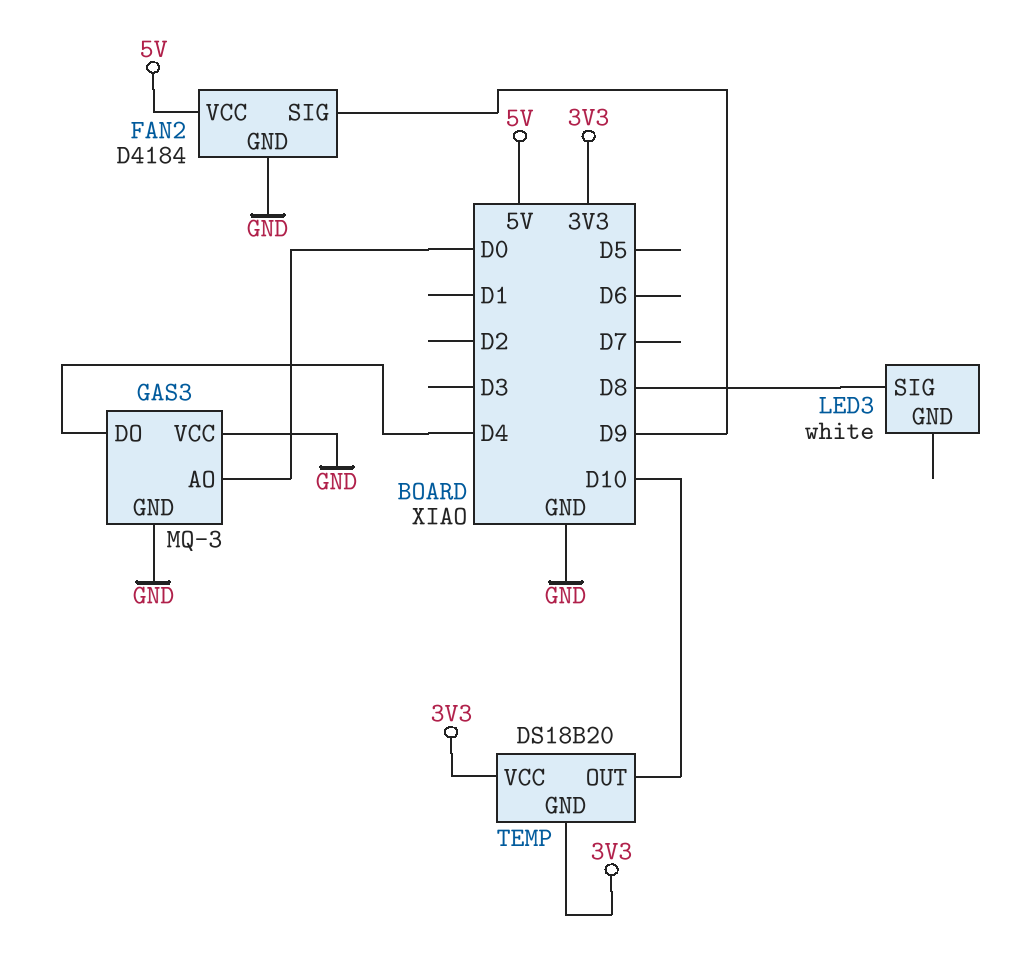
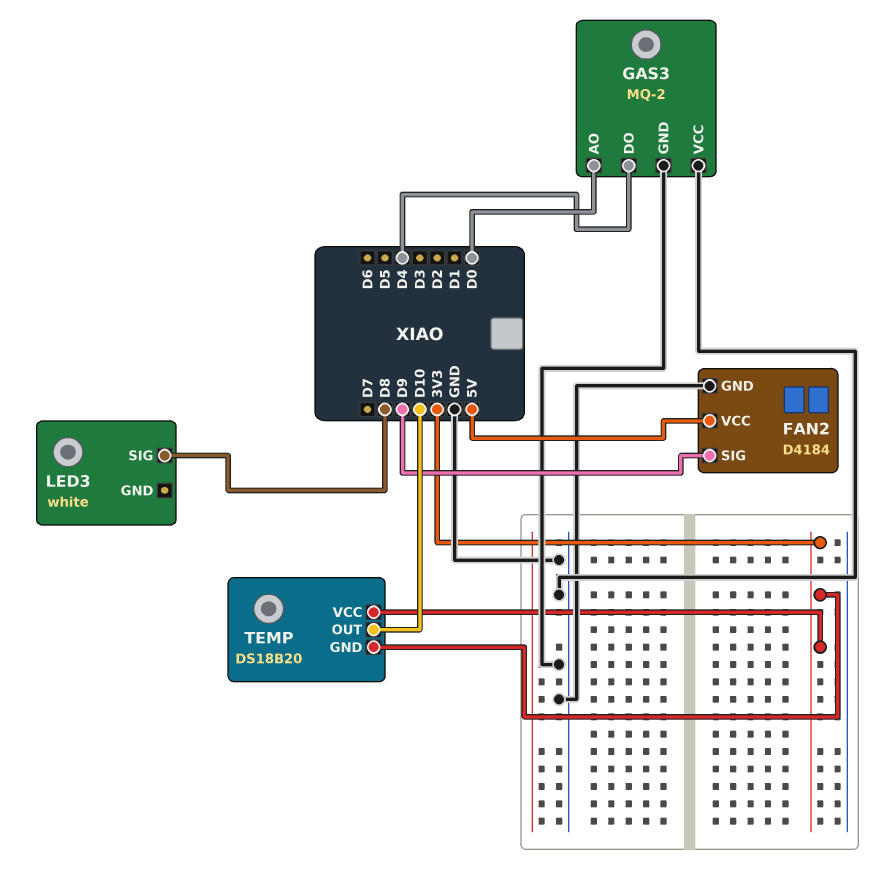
GAS3: MQ-3 -> MQ-2

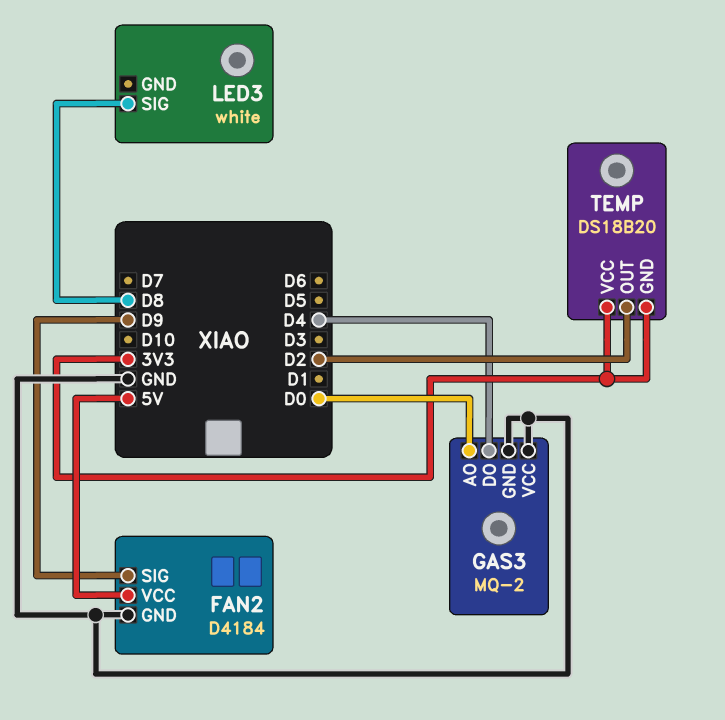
TEMP pin OUT: D10 -> D2

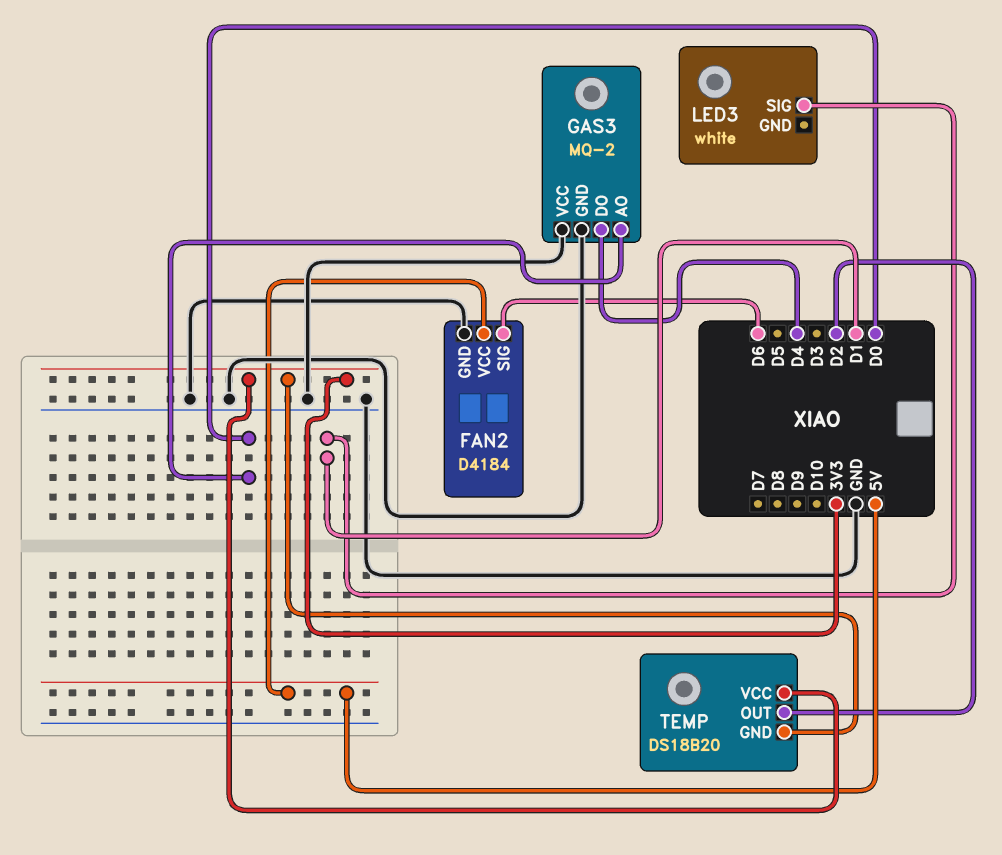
FAN2 pin SIG: D9 -> D6
LED3 pin SIG: D8 -> D1

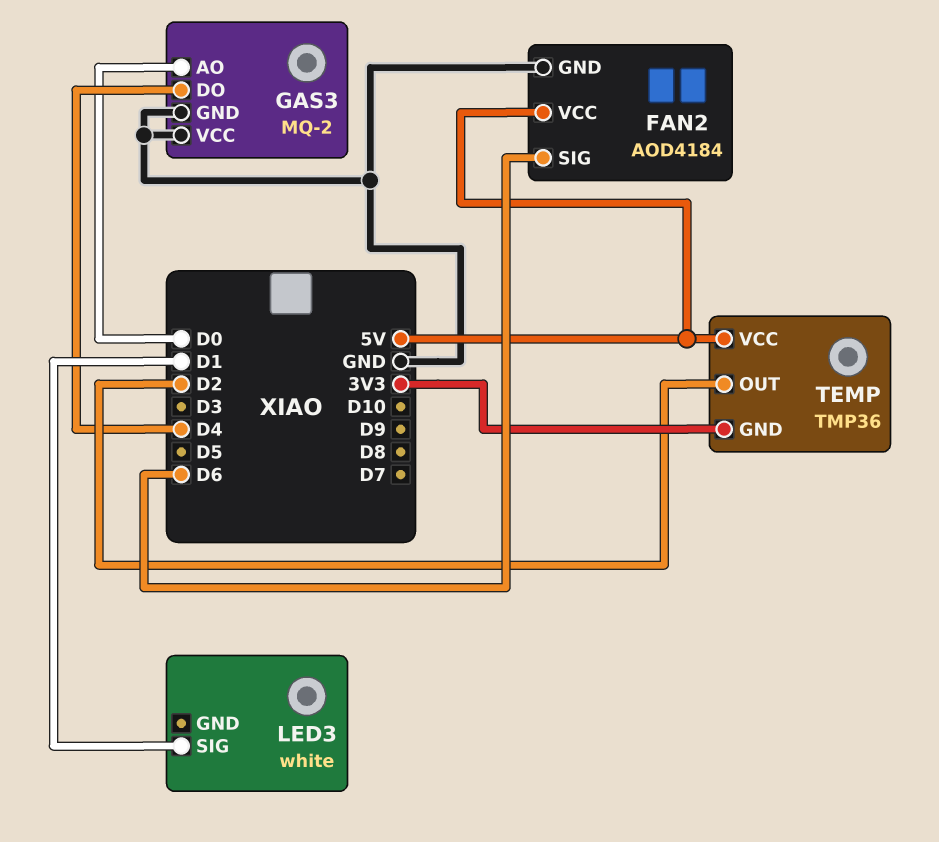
FAN2: D4184 -> AOD4184
TEMP: DS18B20 -> TMP36
TEMP pin VCC: 3V3 -> 5V

